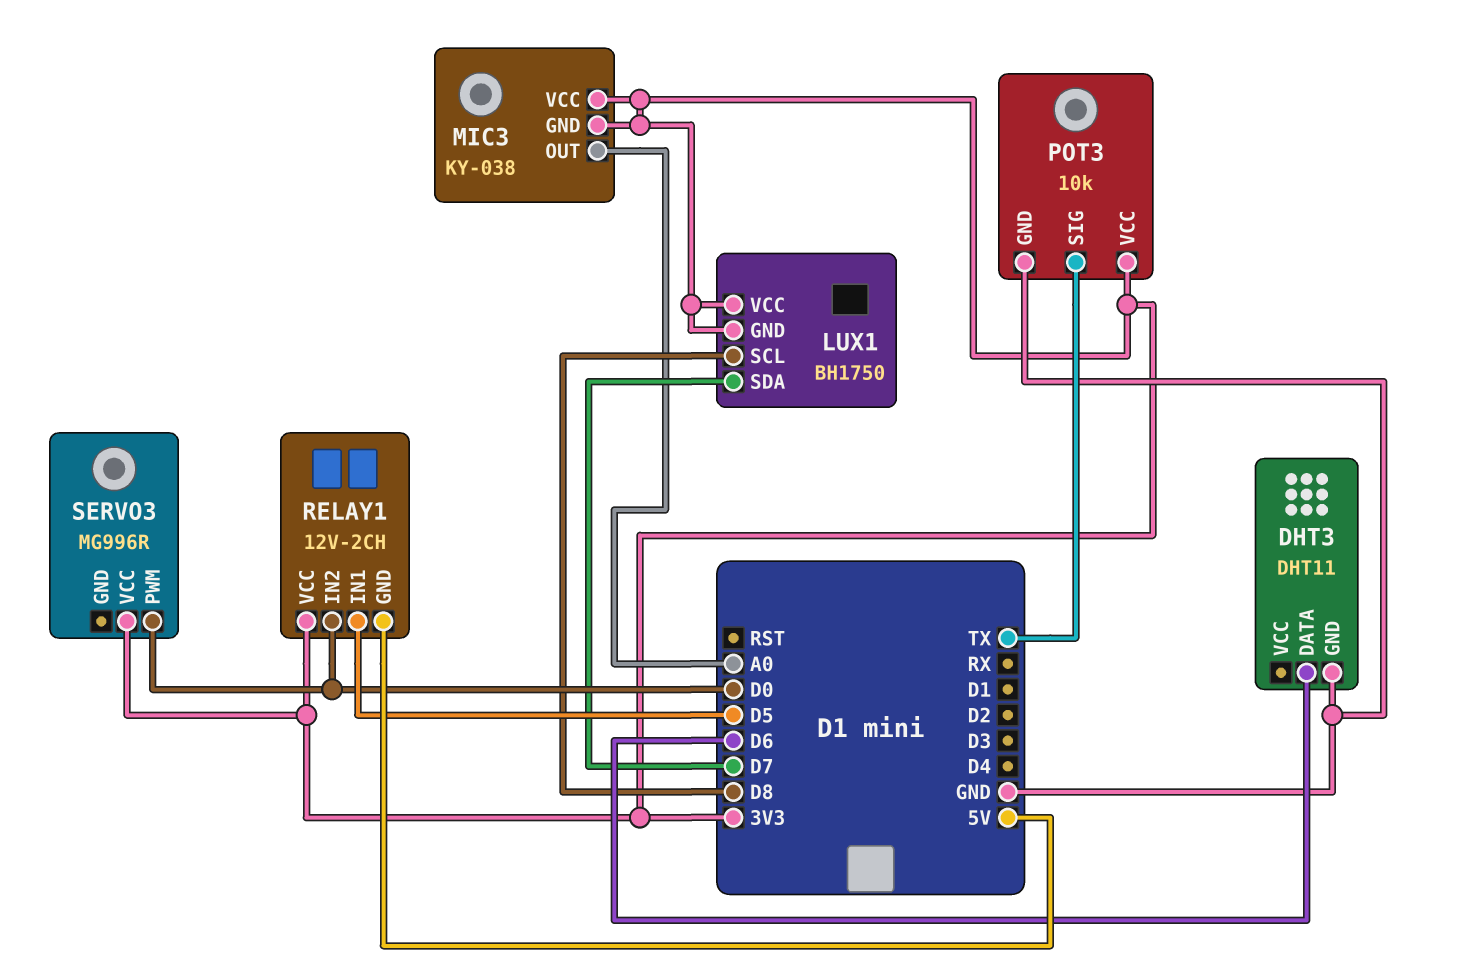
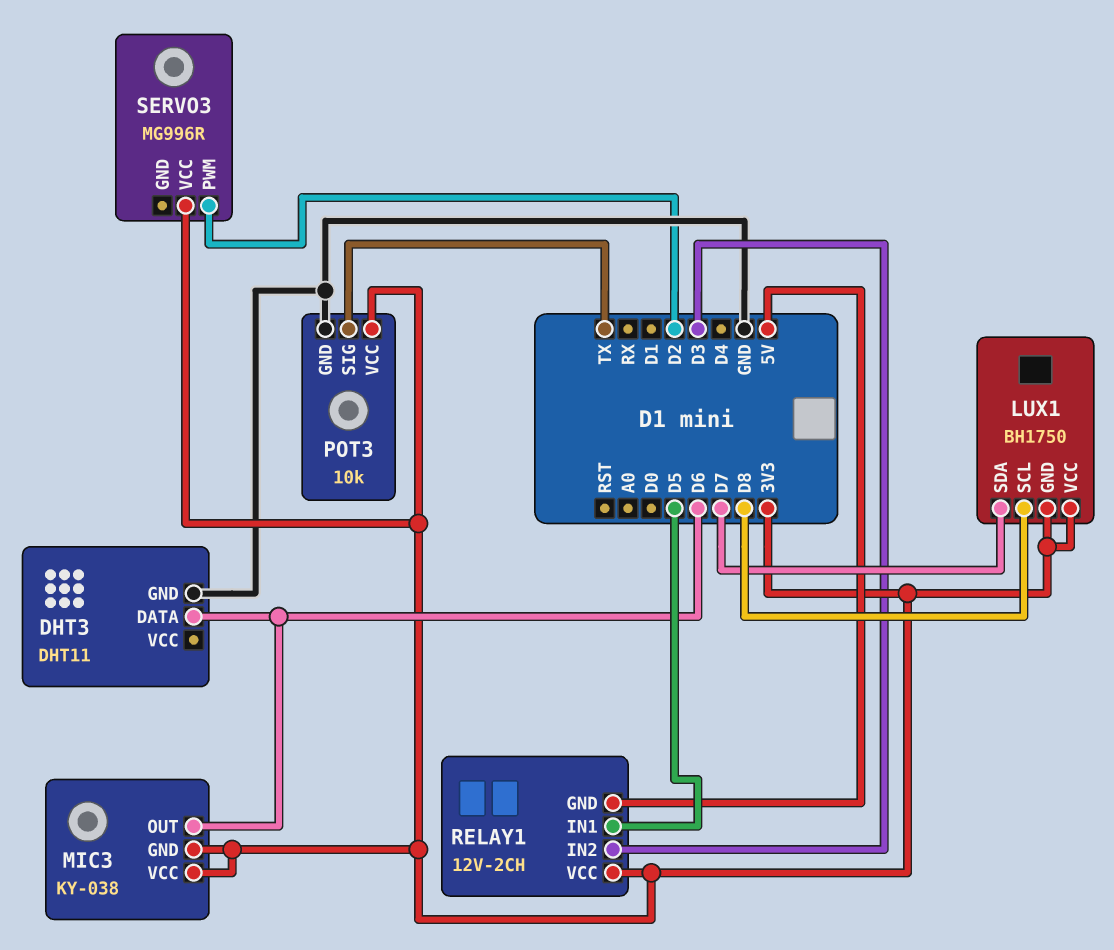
MIC3 pin OUT: A0 -> D6
RELAY1 pin IN2: D0 -> D3
SERVO3 pin PWM: D0 -> D2

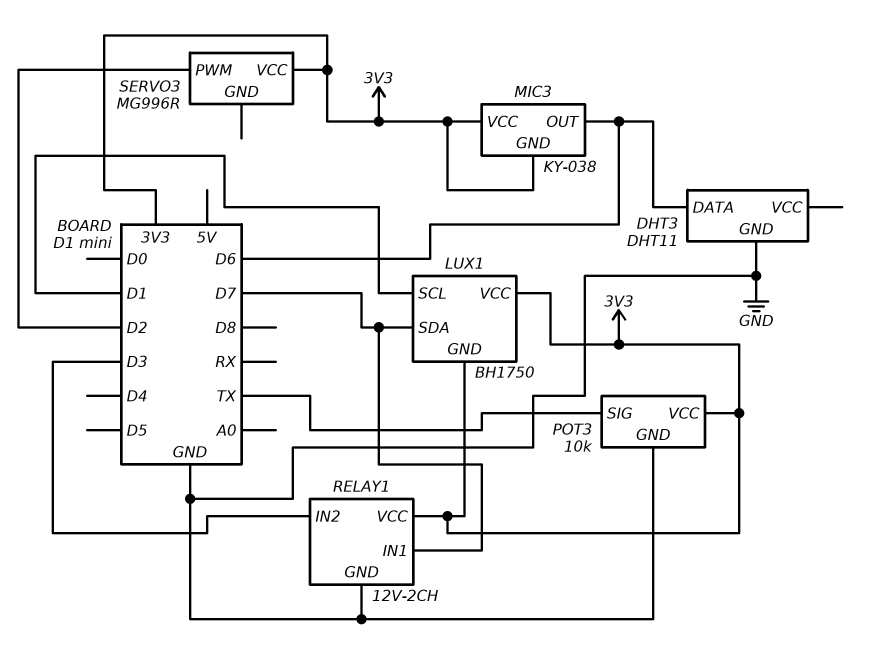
LUX1 pin SCL: D8 -> D1
RELAY1 pin GND: 5V -> GND
RELAY1 pin IN1: D5 -> D7

